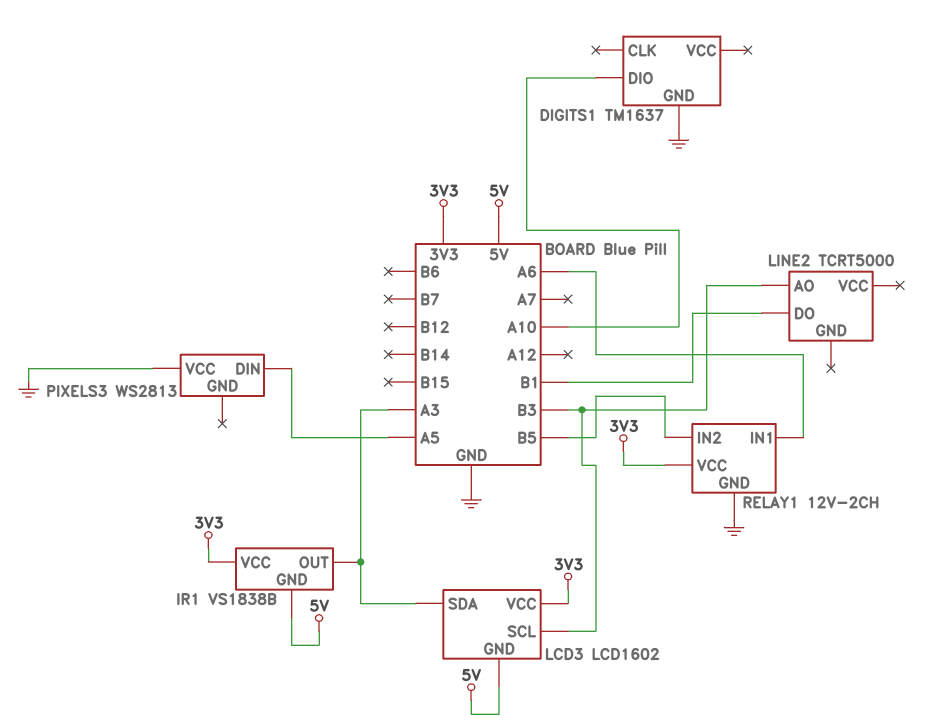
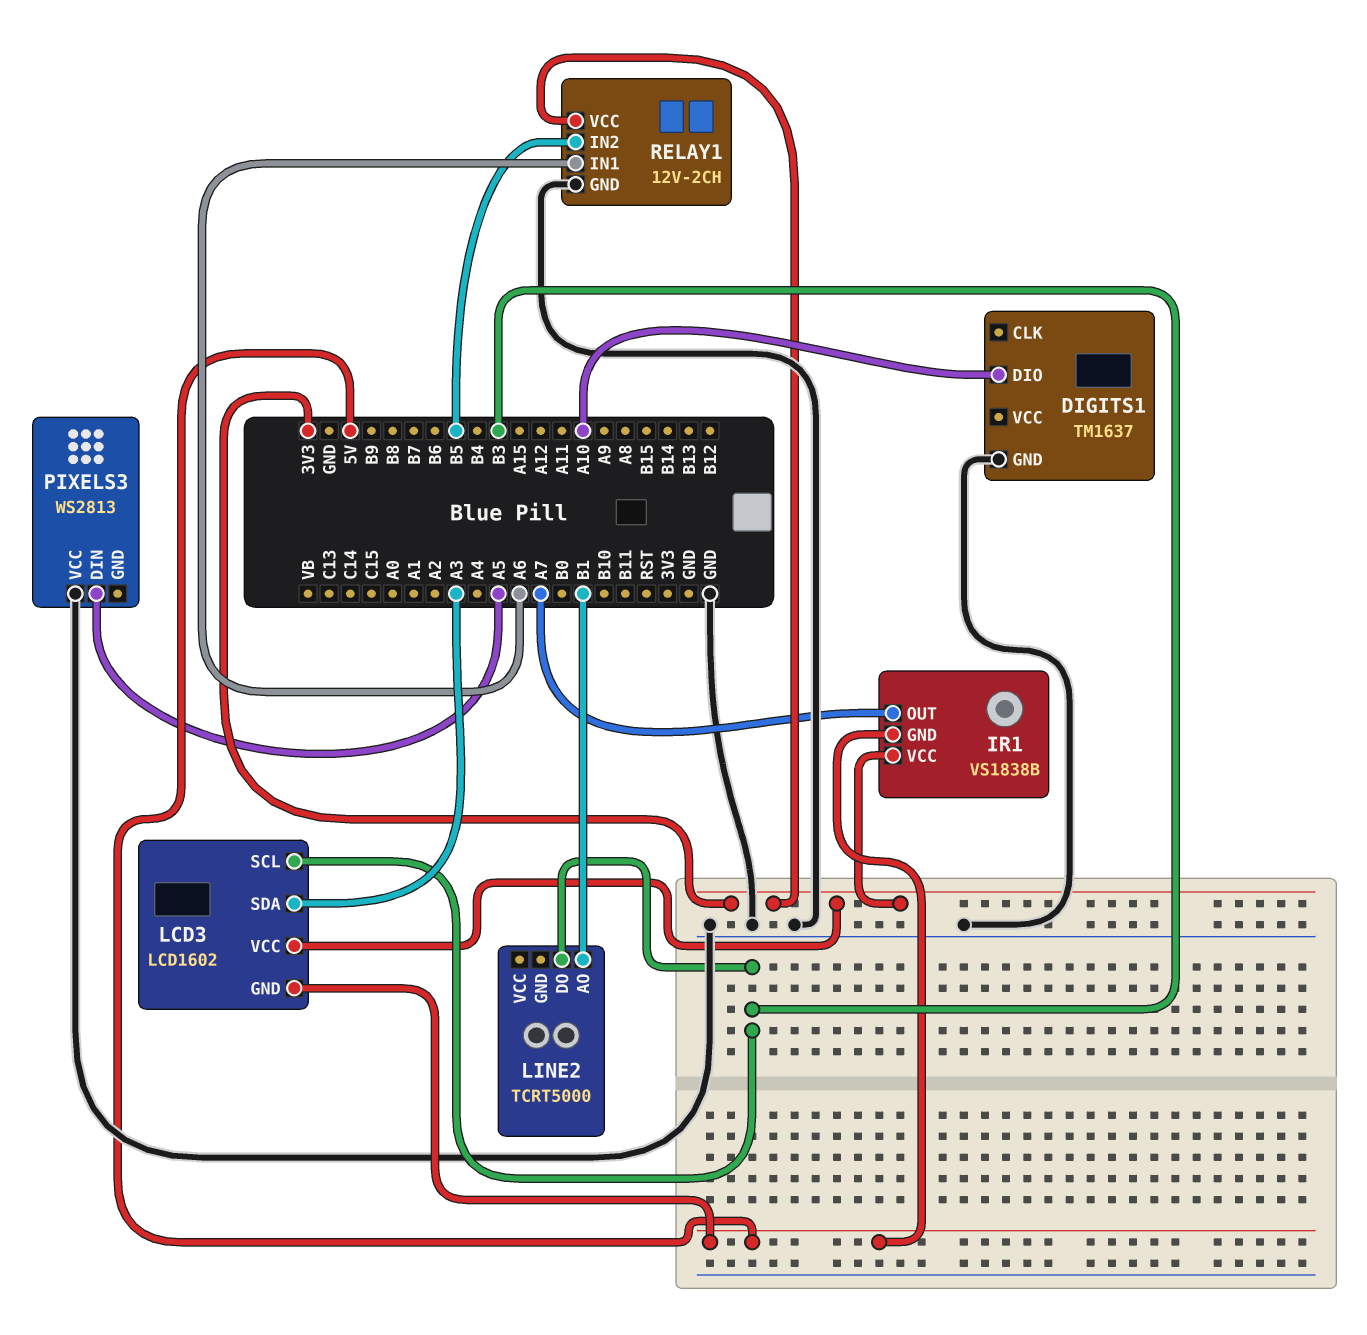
IR1 pin OUT: A3 -> A7
LINE2 pin AO: B3 -> B1
LINE2 pin DO: B1 -> B3

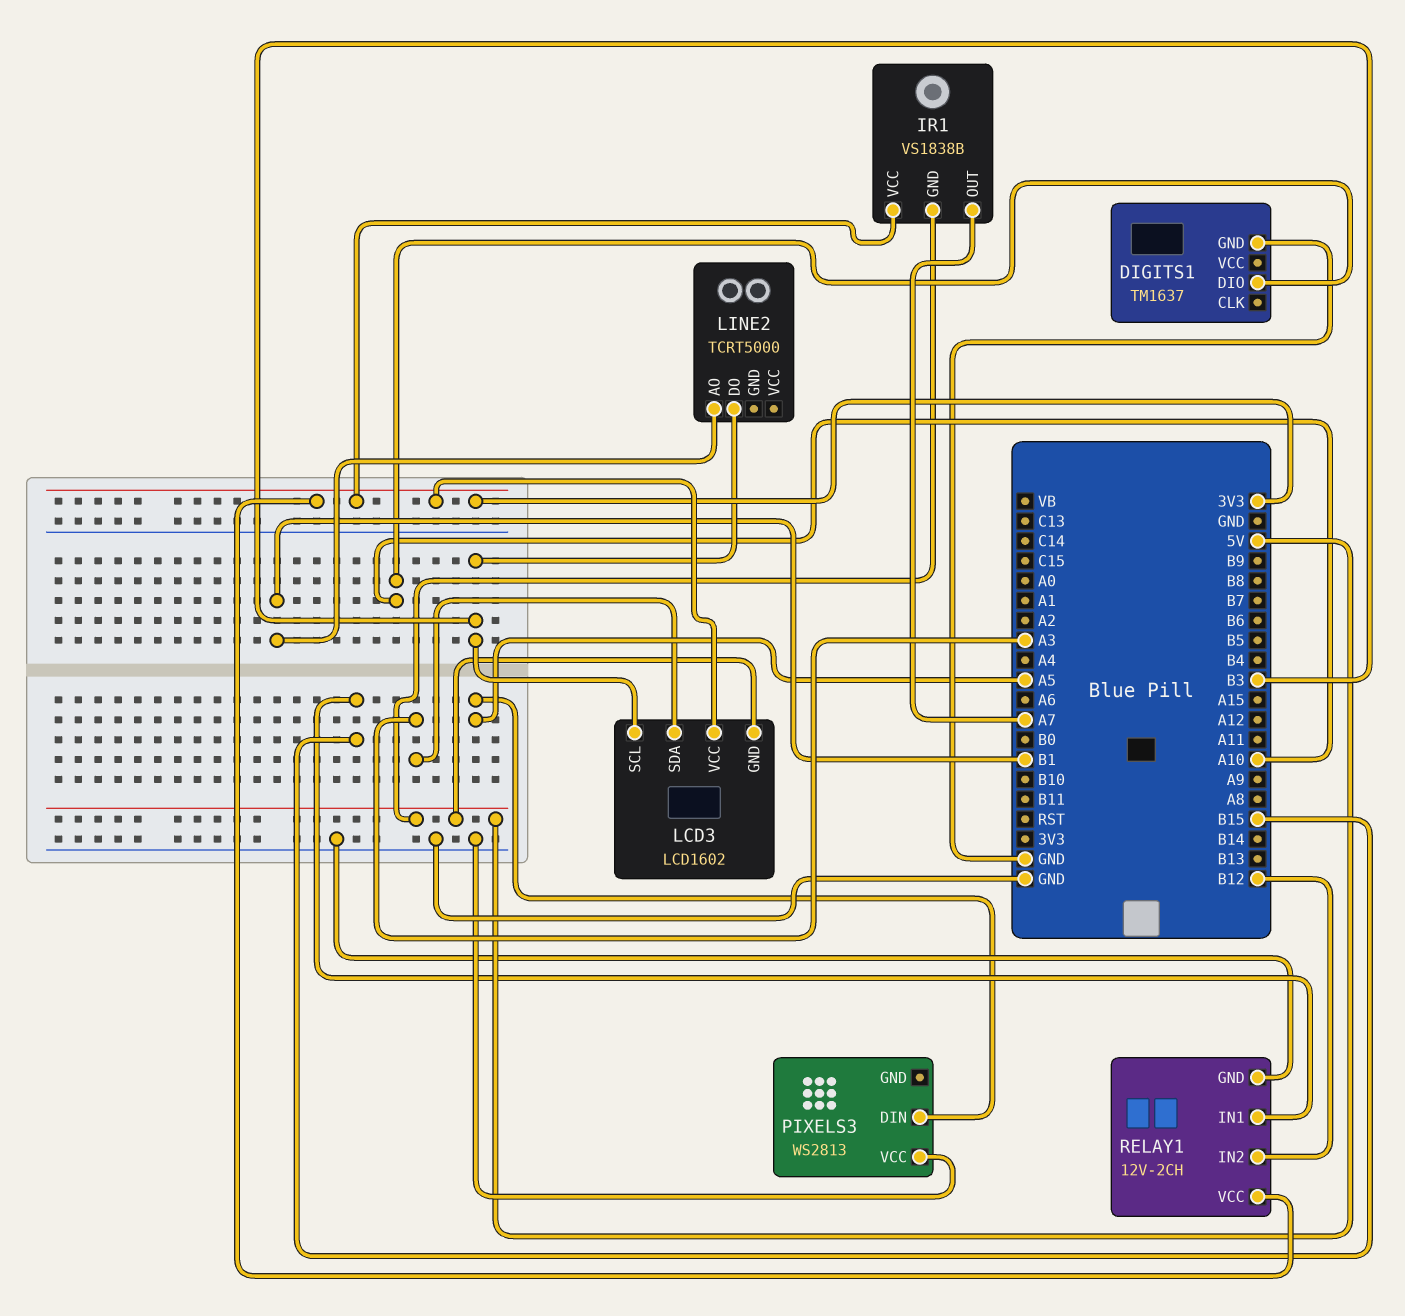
RELAY1 pin IN1: A6 -> B15
RELAY1 pin IN2: B5 -> B12

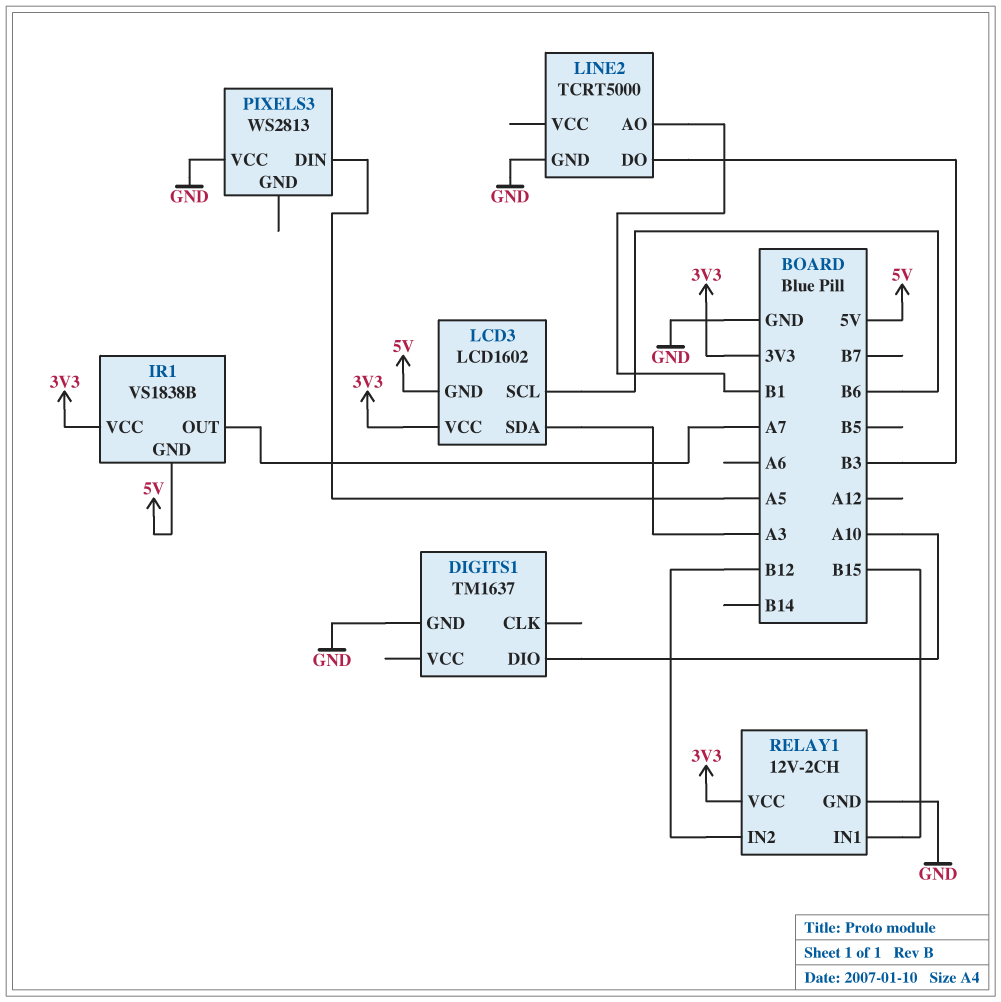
LCD3 pin SCL: B3 -> B6
LINE2 pin GND: none -> GND

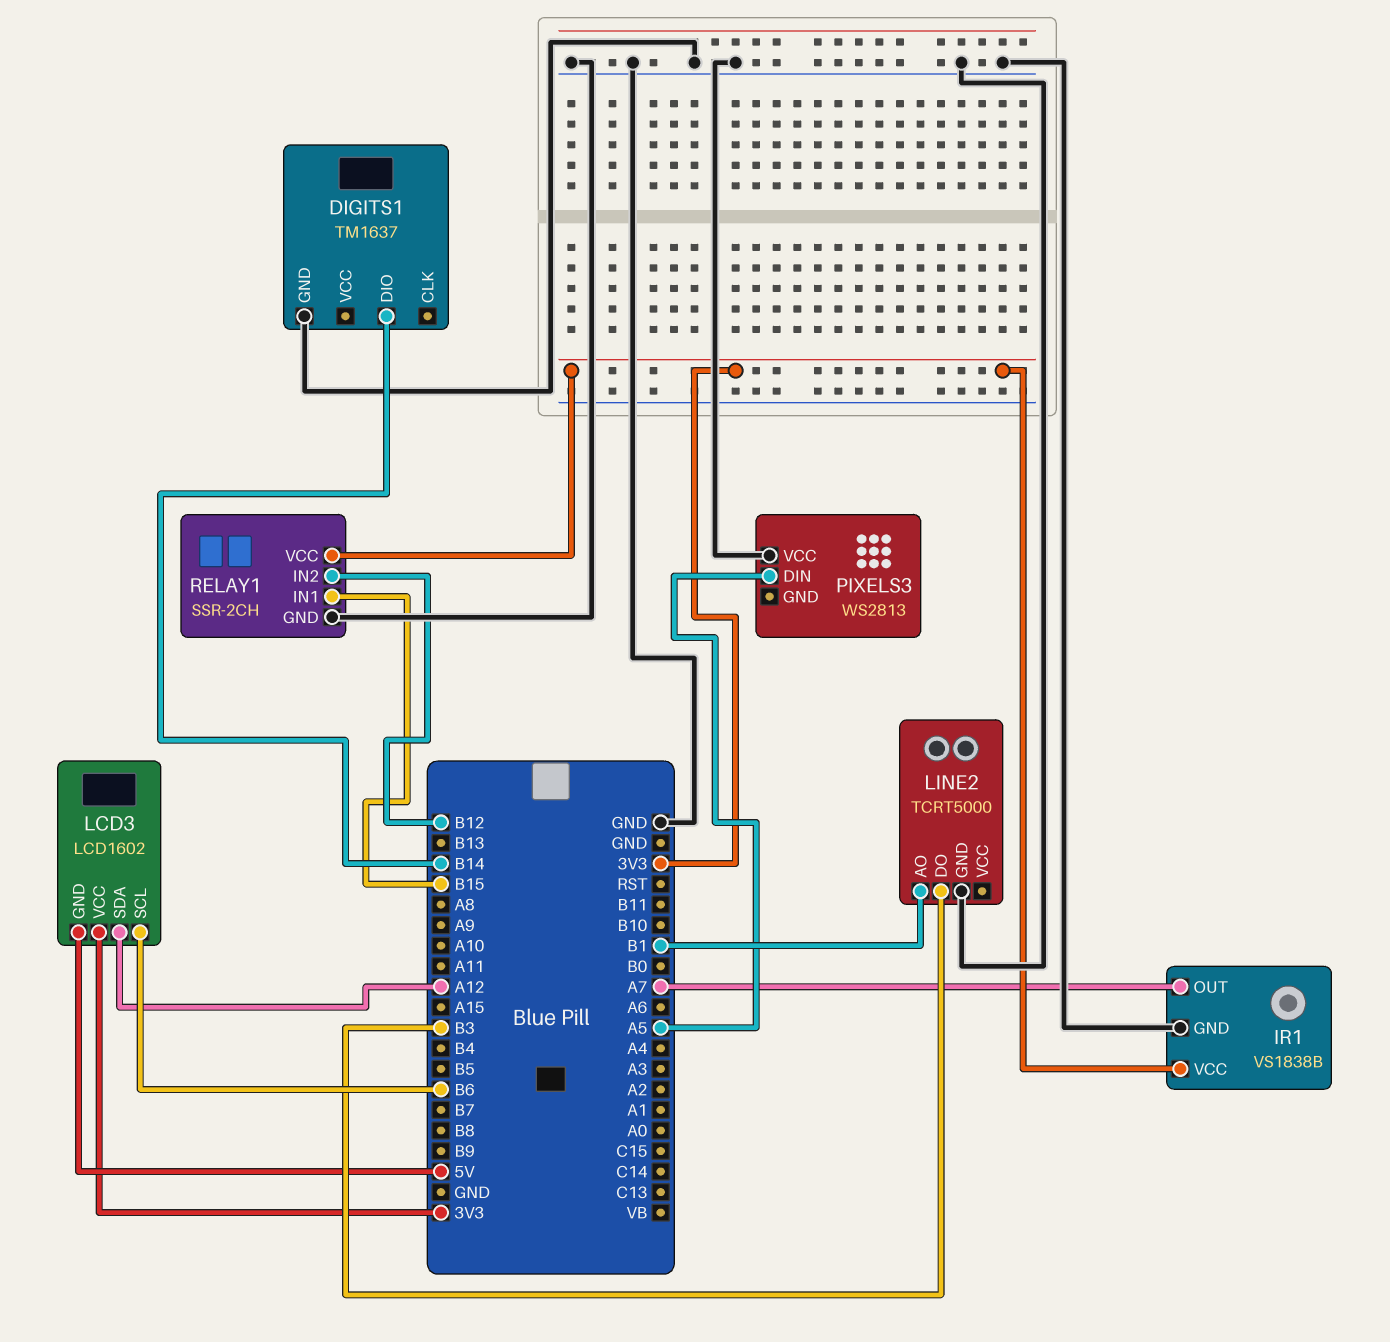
DIGITS1 pin DIO: A10 -> B14
IR1 pin GND: 5V -> GND
LCD3 pin SDA: A3 -> A12
RELAY1: 12V-2CH -> SSR-2CH

